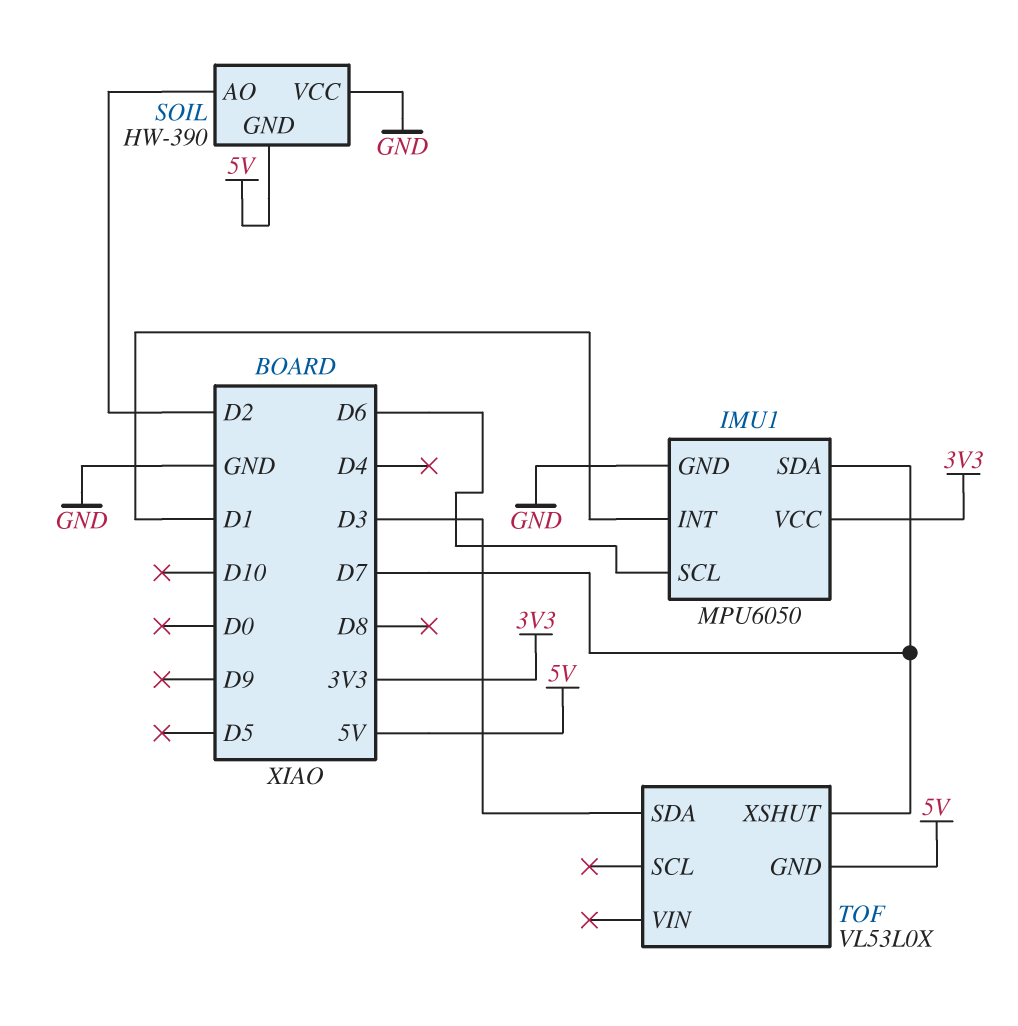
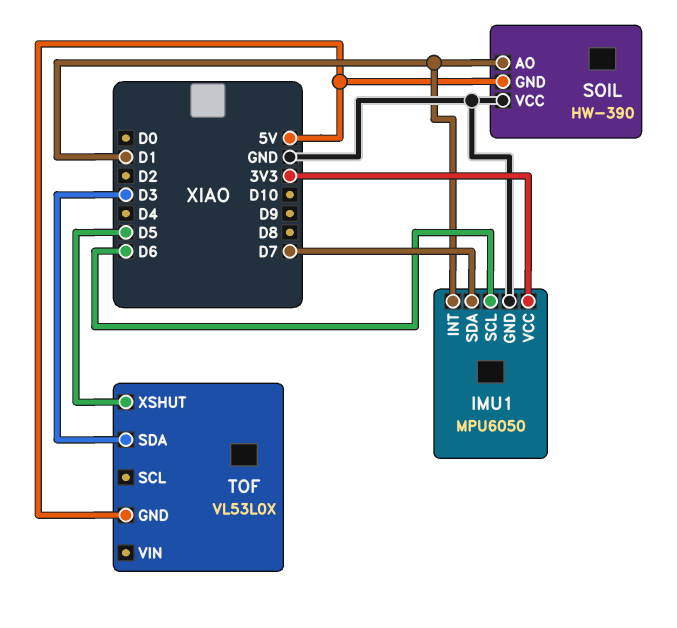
SOIL pin AO: D2 -> D1
TOF pin XSHUT: D7 -> D5

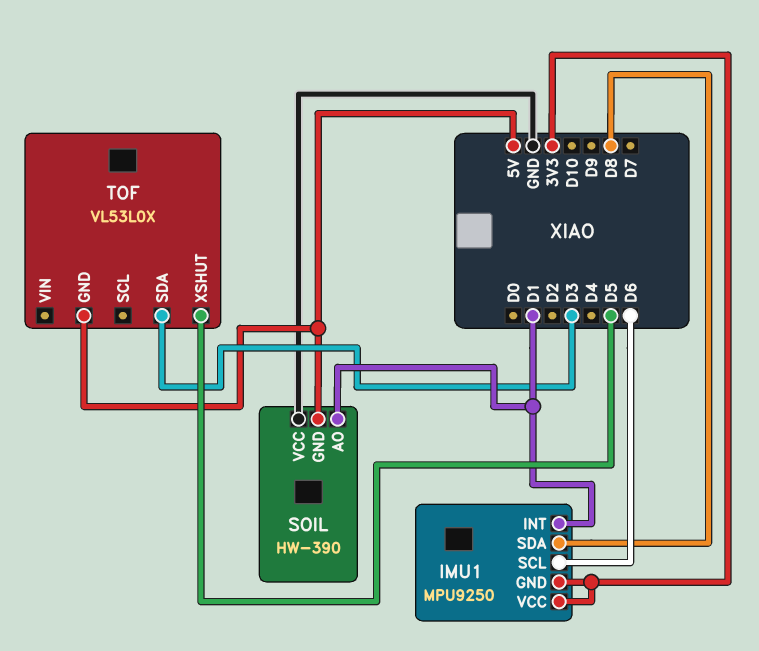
IMU1: MPU6050 -> MPU9250
IMU1 pin GND: GND -> 3V3
IMU1 pin SDA: D7 -> D8

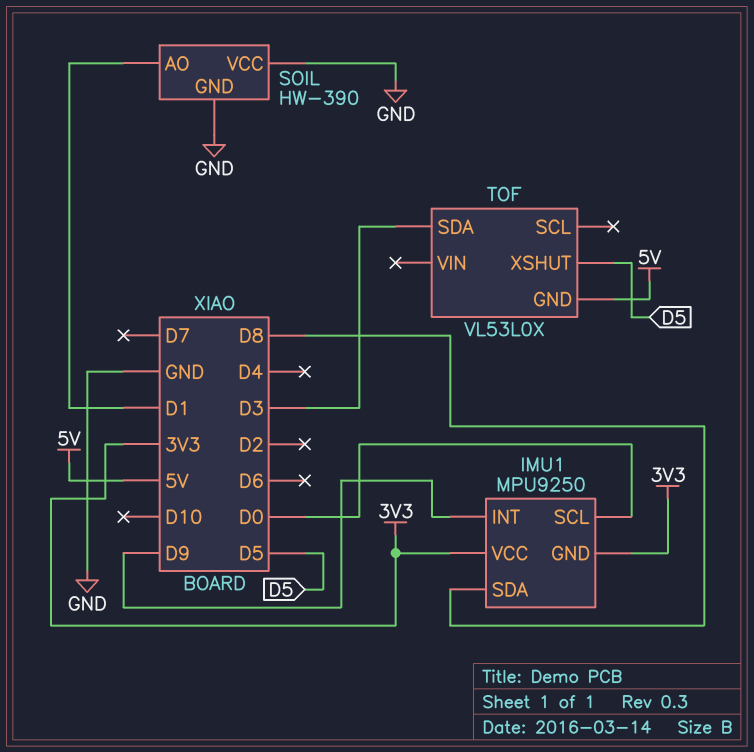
IMU1 pin INT: D1 -> D9
IMU1 pin SCL: D6 -> D0
SOIL pin GND: 5V -> GND

